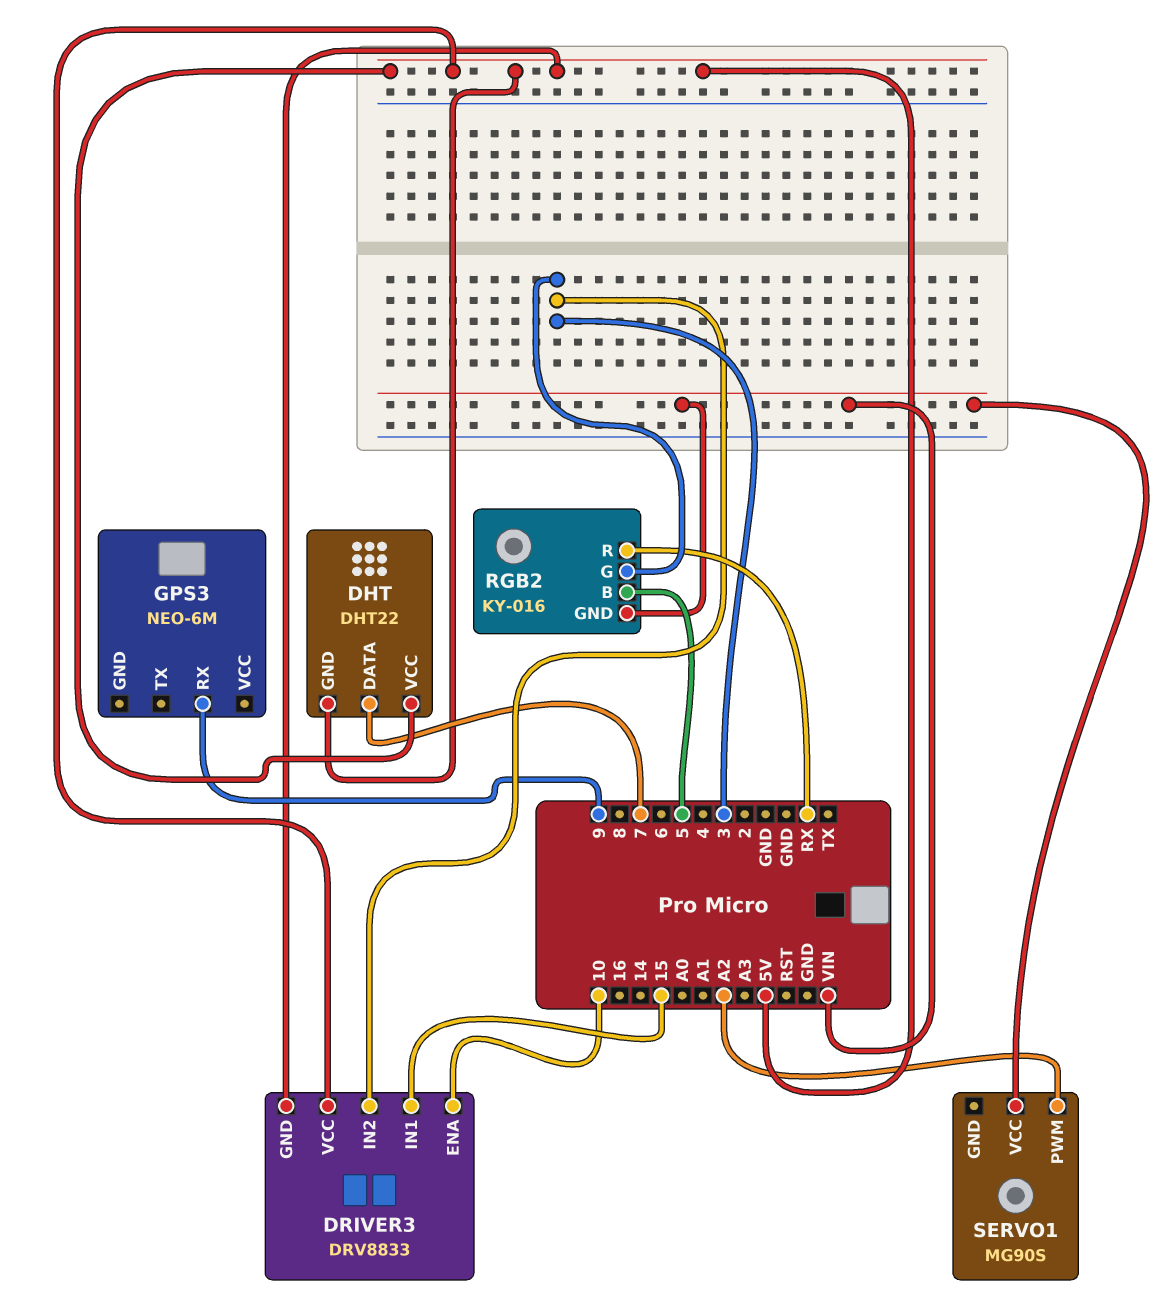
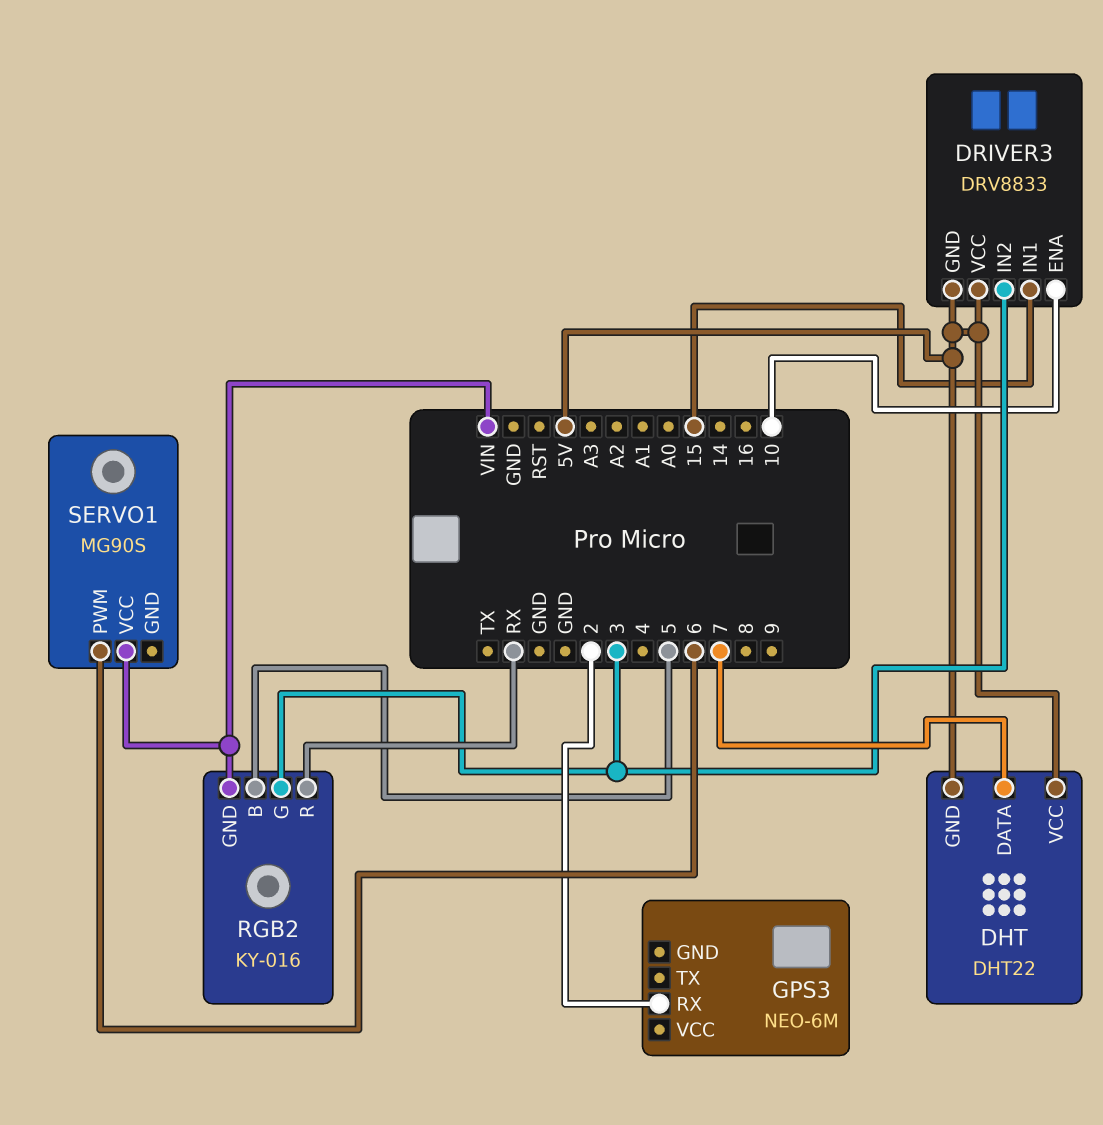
GPS3 pin RX: 9 -> 2
SERVO1 pin PWM: A2 -> 6

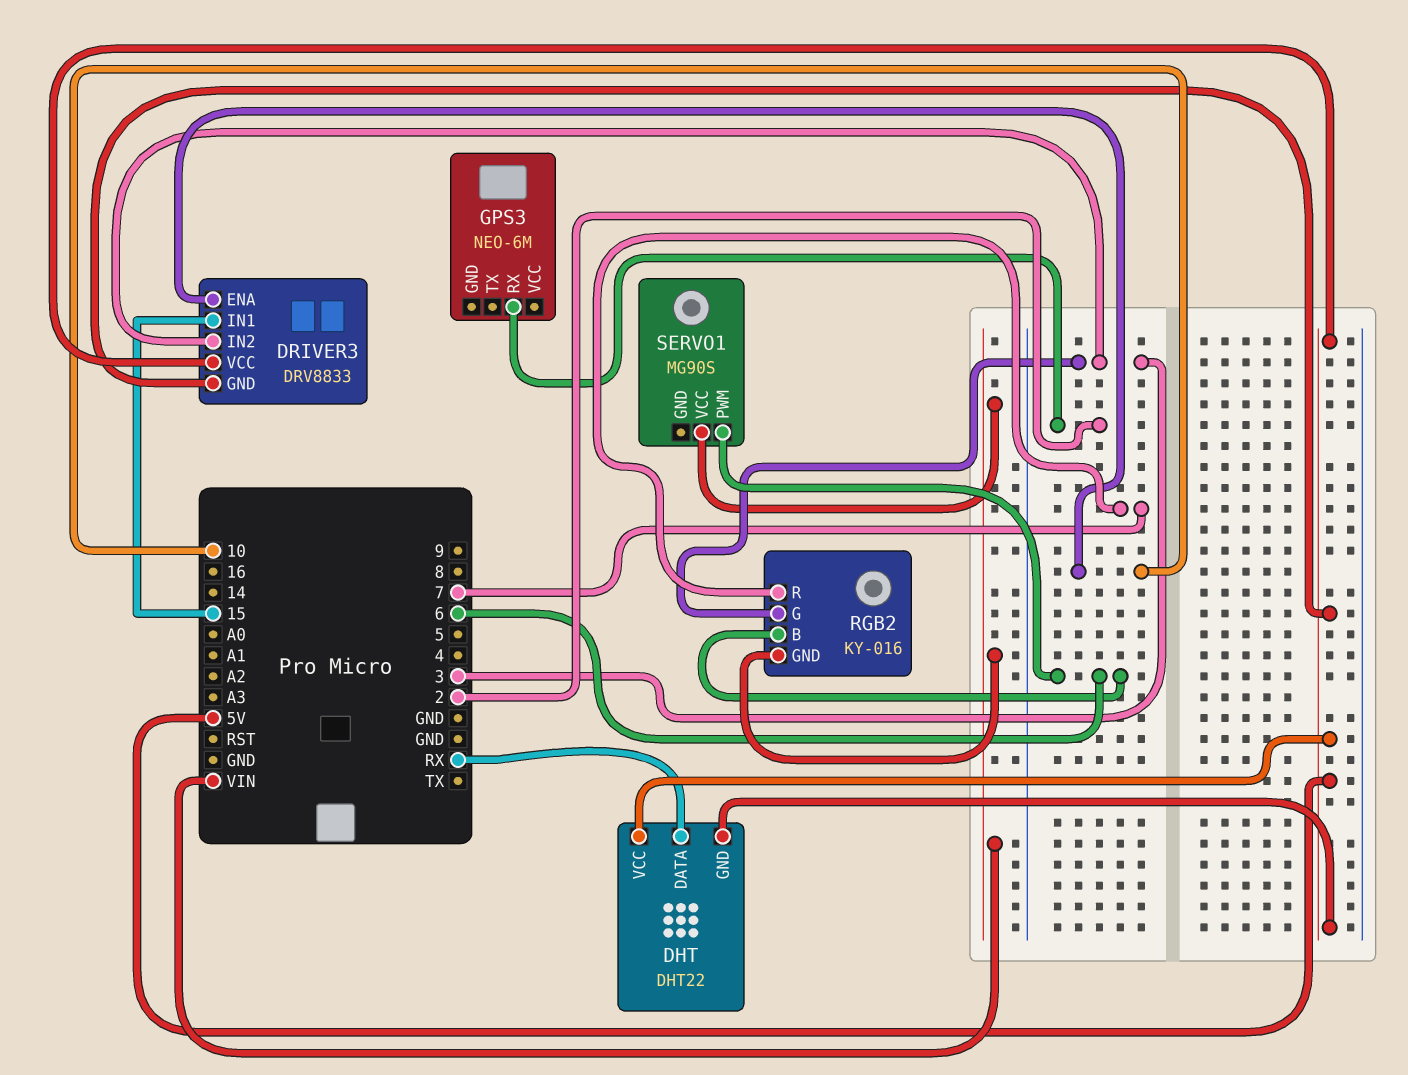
DHT pin DATA: 7 -> RX
RGB2 pin B: 5 -> 6
RGB2 pin R: RX -> 7

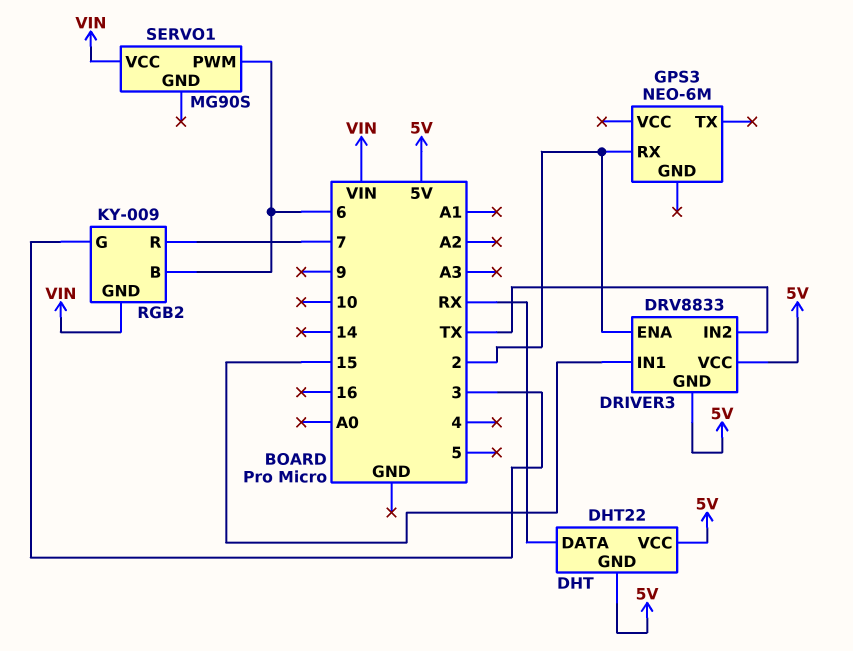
DRIVER3 pin ENA: 10 -> 2
DRIVER3 pin IN2: 3 -> TX
RGB2: KY-016 -> KY-009

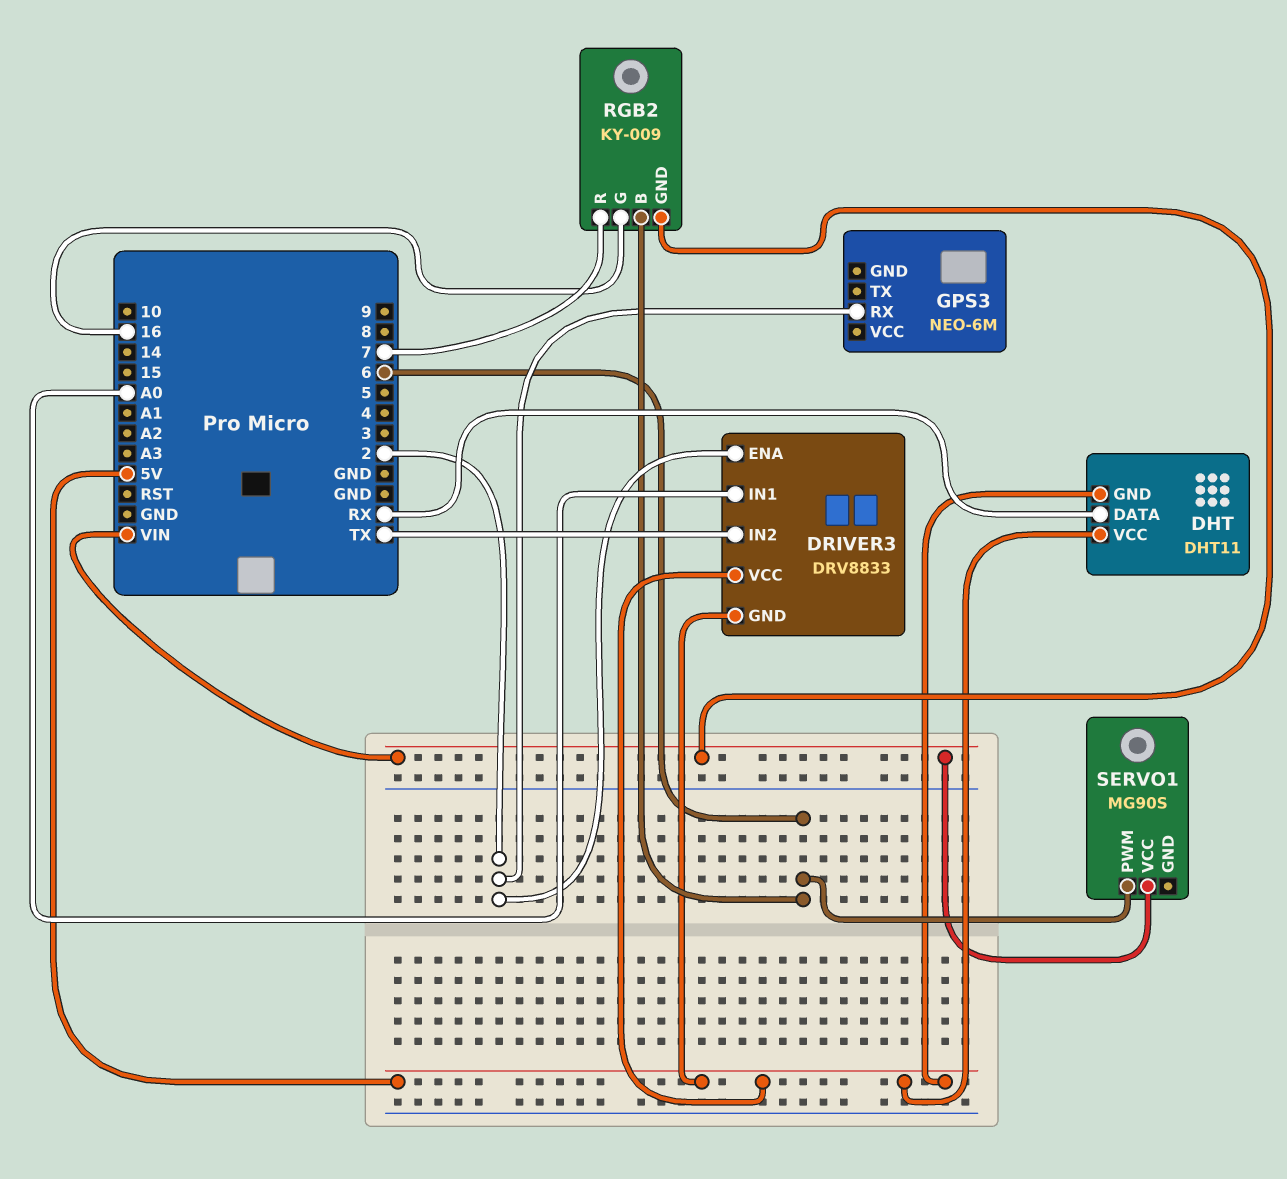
DHT: DHT22 -> DHT11
DRIVER3 pin IN1: 15 -> A0
RGB2 pin G: 3 -> 16

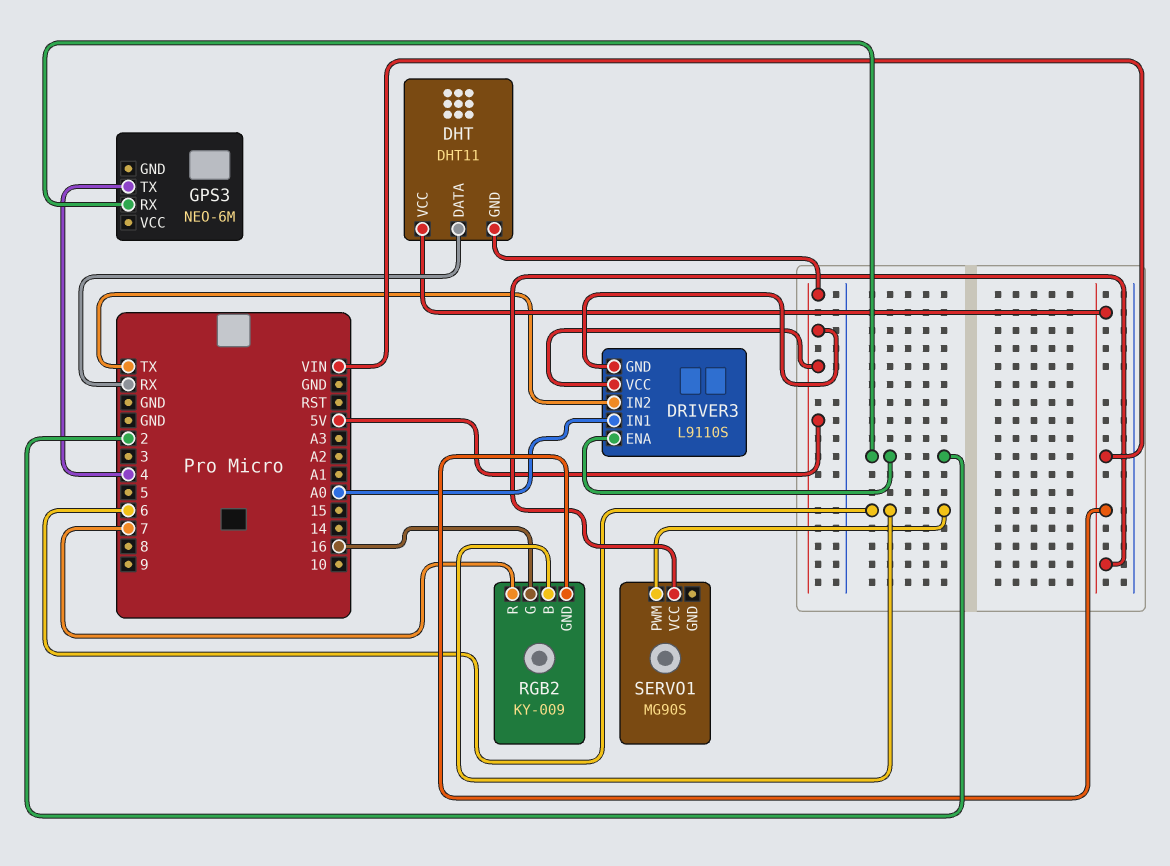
DHT pin VCC: 5V -> VIN
DRIVER3: DRV8833 -> L9110S
GPS3 pin TX: none -> 4

